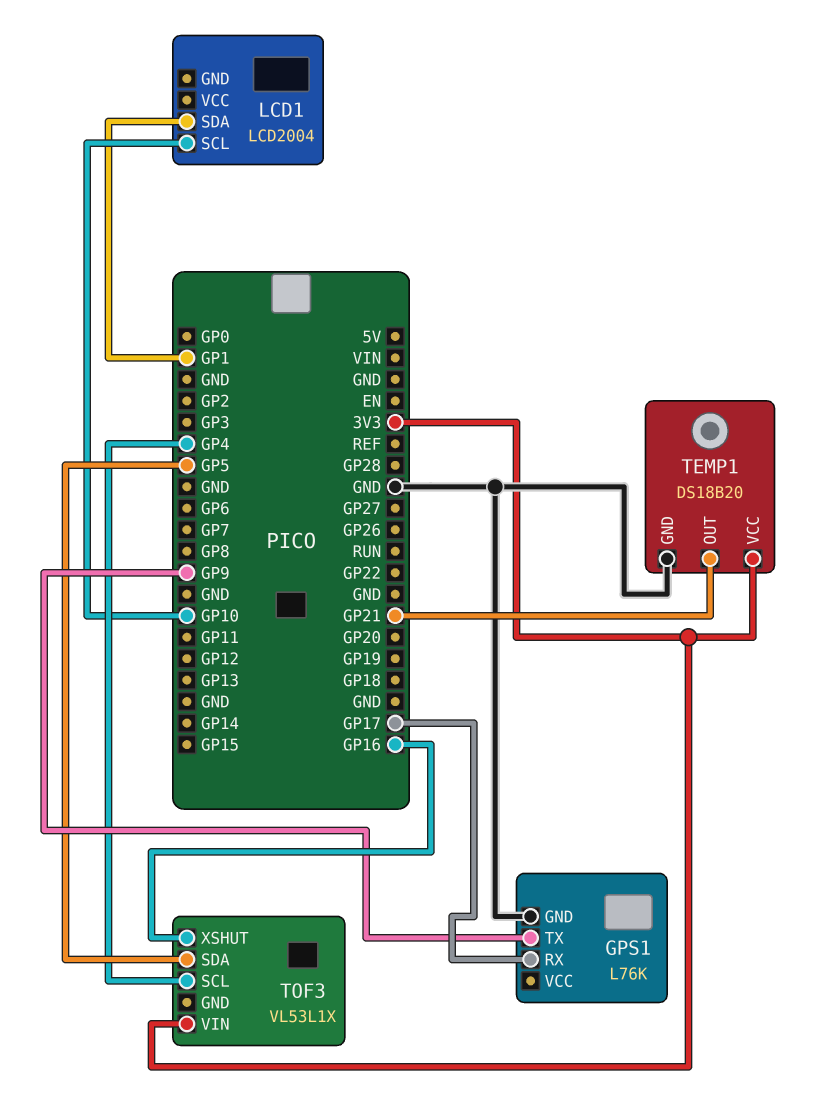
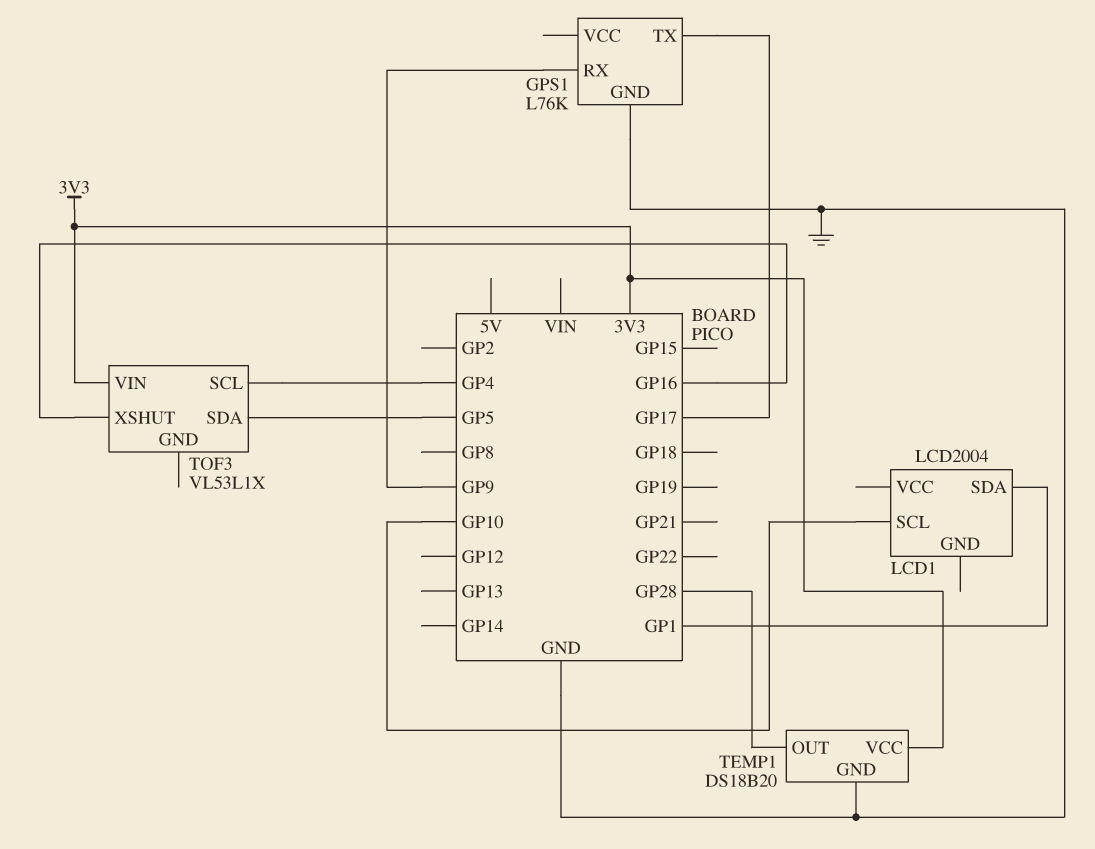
GPS1 pin RX: GP17 -> GP9
GPS1 pin TX: GP9 -> GP17
TEMP1 pin OUT: GP21 -> GP28

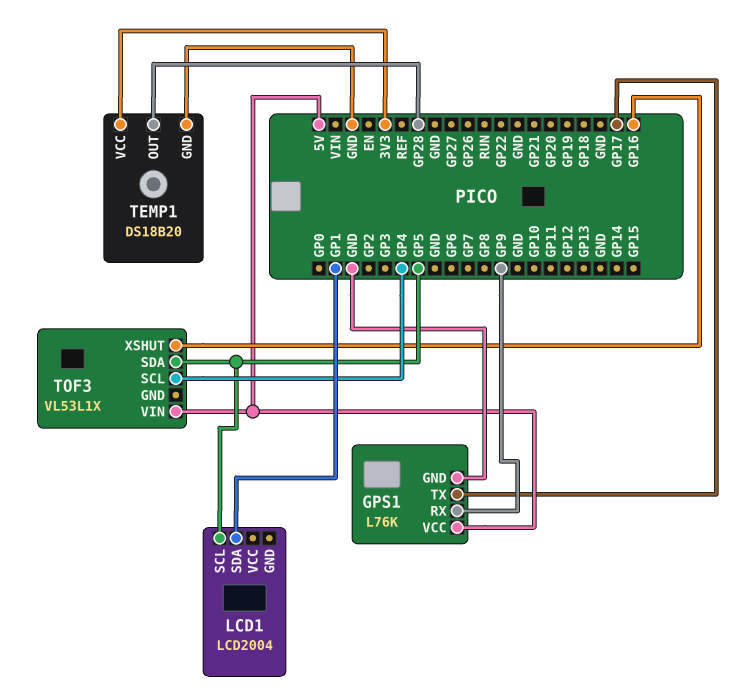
GPS1 pin VCC: none -> 5V
LCD1 pin SCL: GP10 -> GP5
TOF3 pin VIN: 3V3 -> 5V

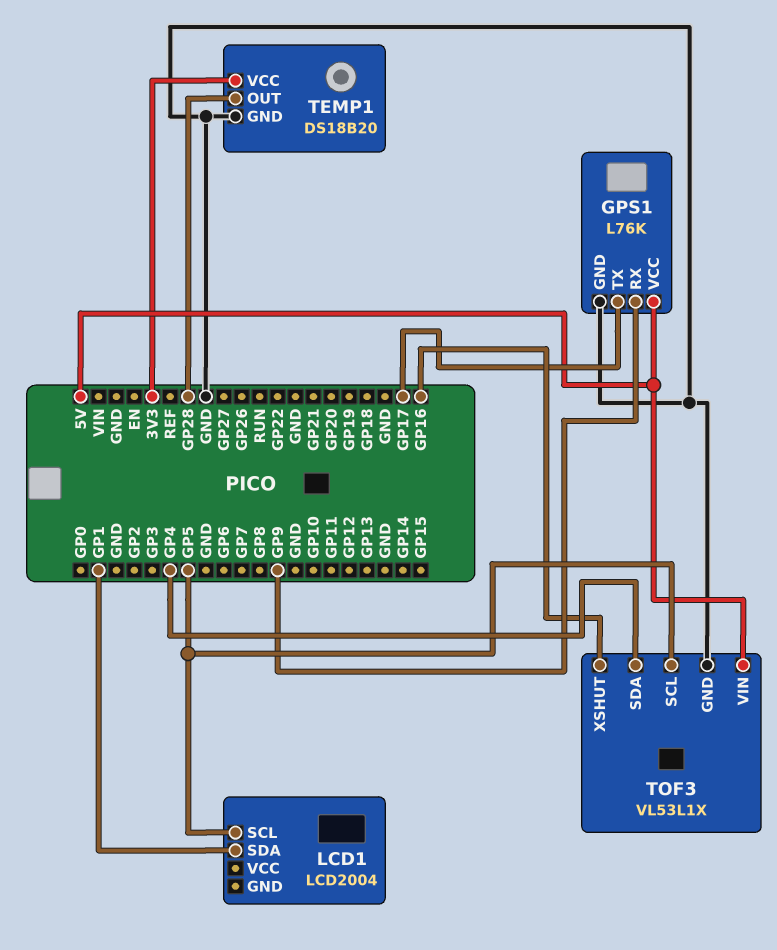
TOF3 pin GND: none -> GND
TOF3 pin SCL: GP4 -> GP5
TOF3 pin SDA: GP5 -> GP4

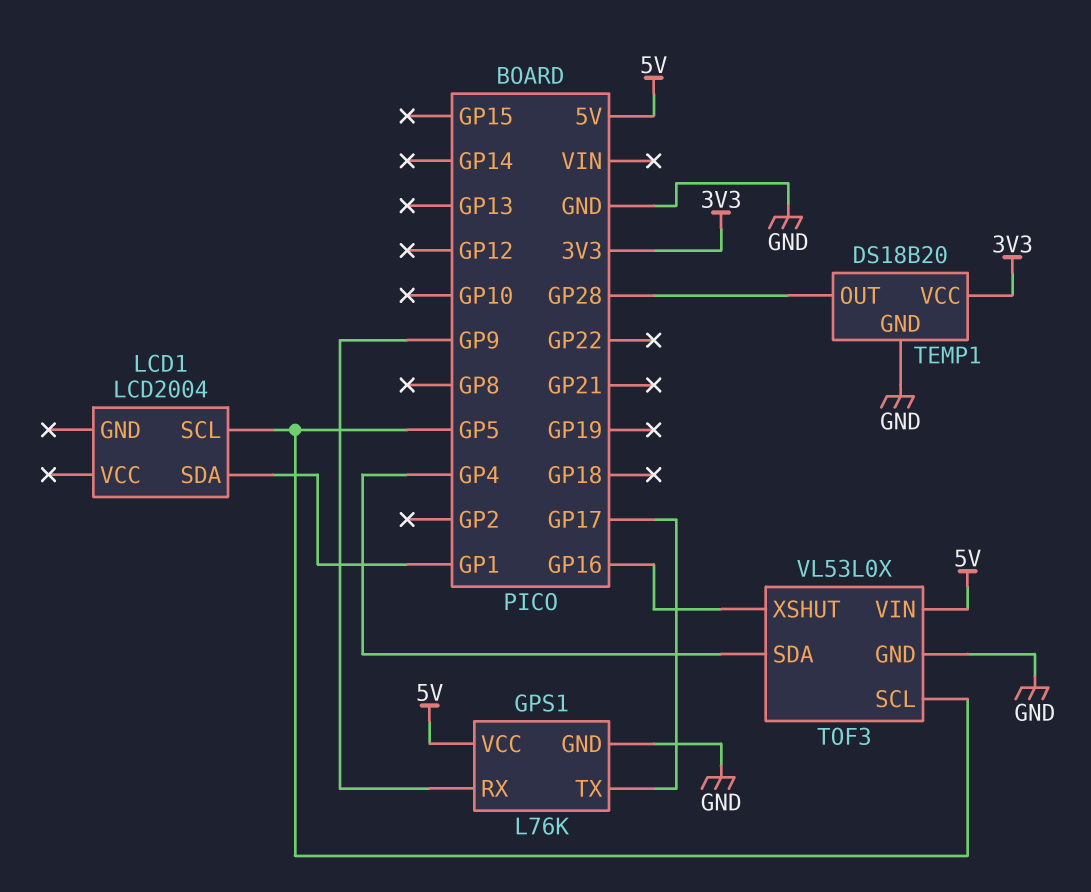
TOF3: VL53L1X -> VL53L0X

